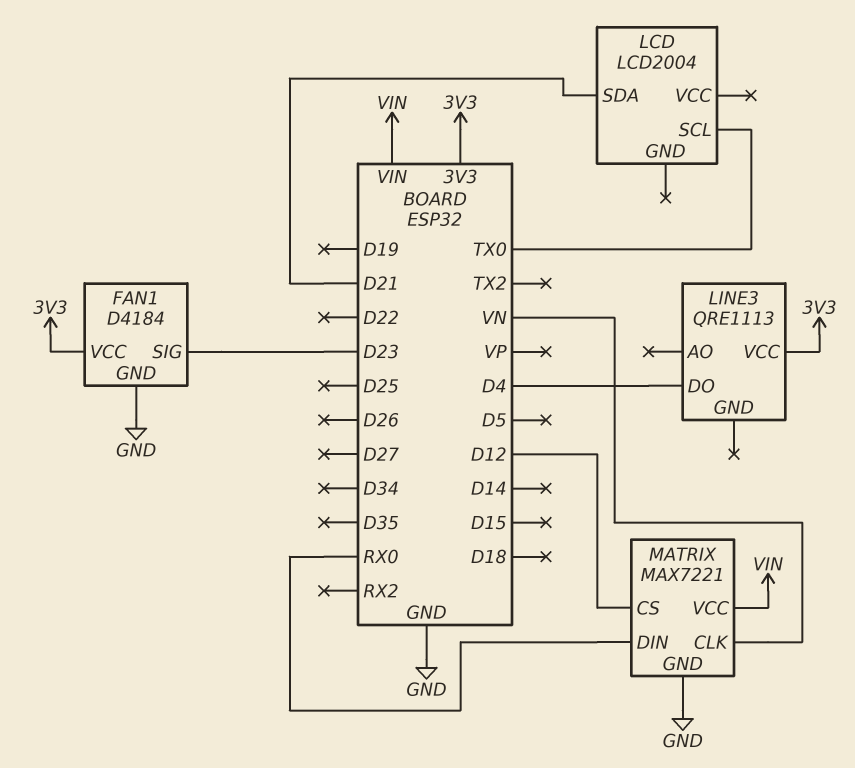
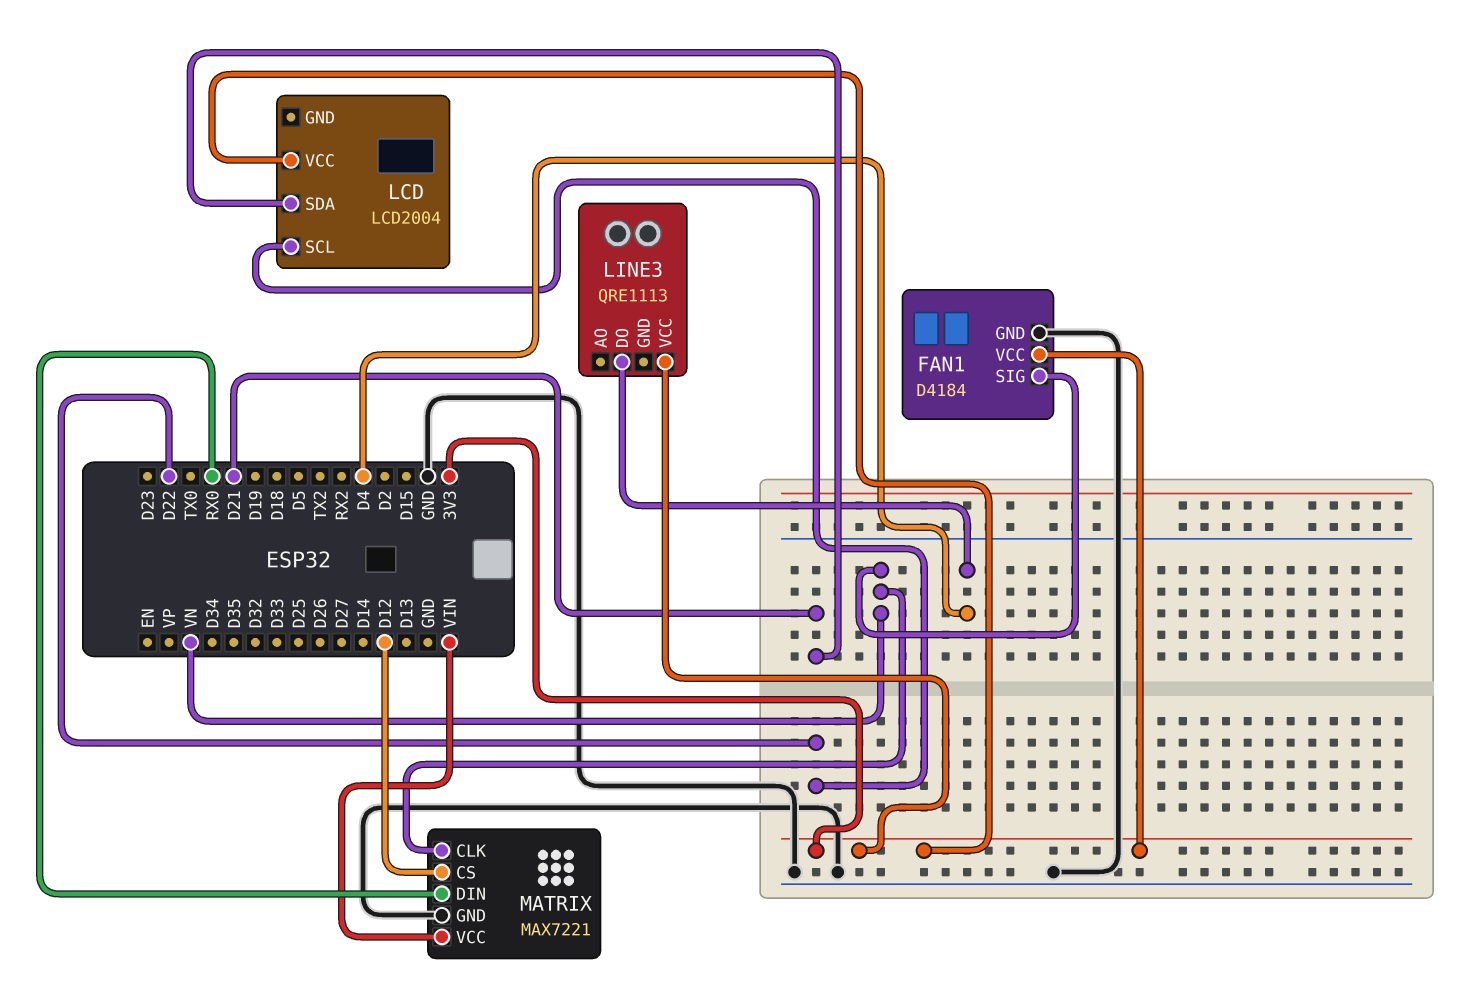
FAN1 pin SIG: D23 -> VN
LCD pin SCL: TX0 -> D22
LCD pin VCC: none -> 3V3

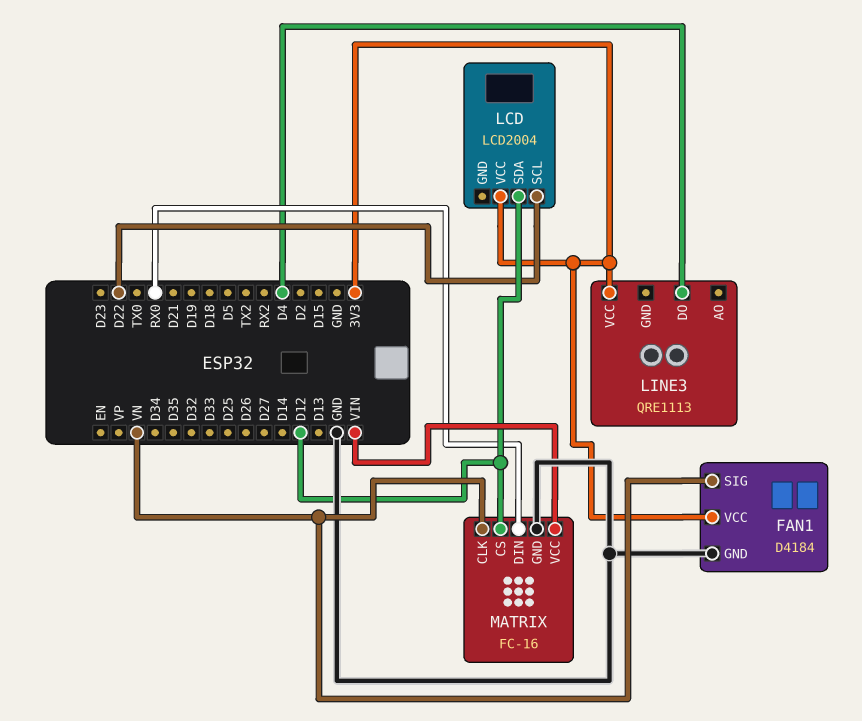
LCD pin SDA: D21 -> D12
MATRIX: MAX7221 -> FC-16

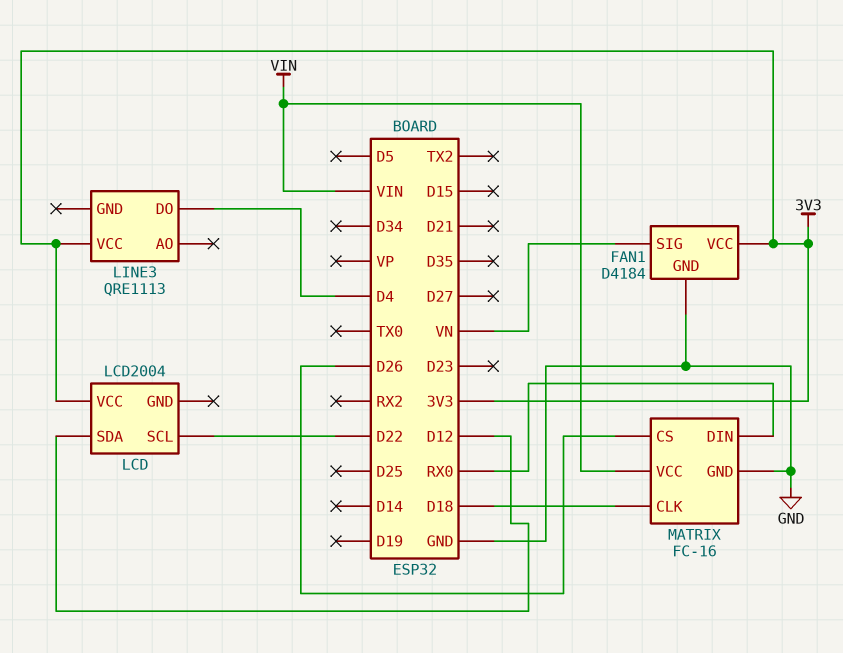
MATRIX pin CLK: VN -> D18
MATRIX pin CS: D12 -> D26

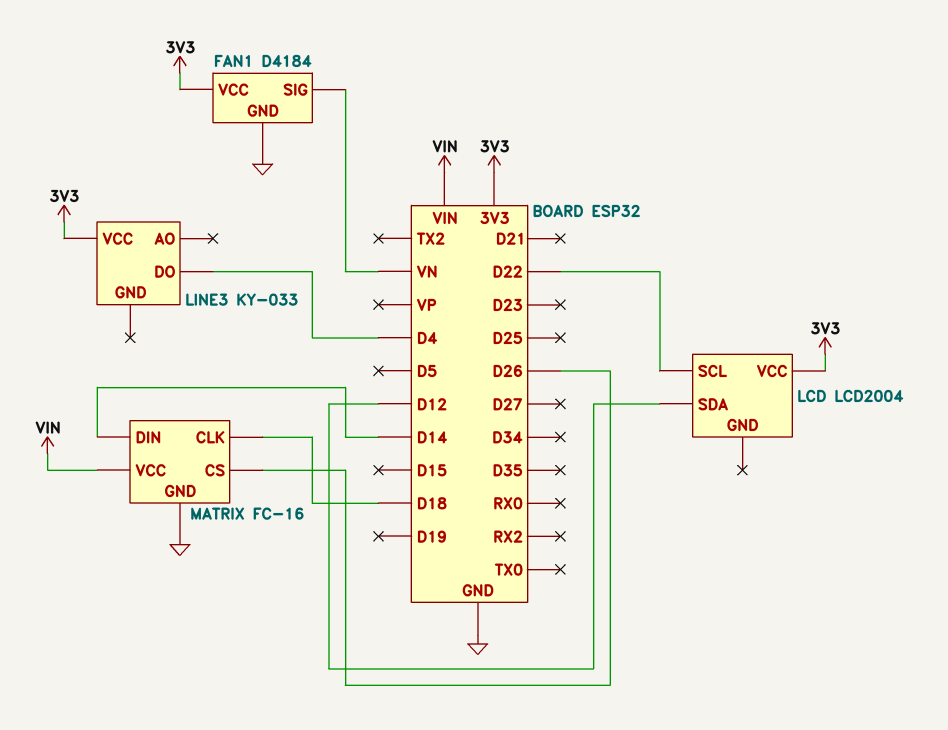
LINE3: QRE1113 -> KY-033
MATRIX pin DIN: RX0 -> D14

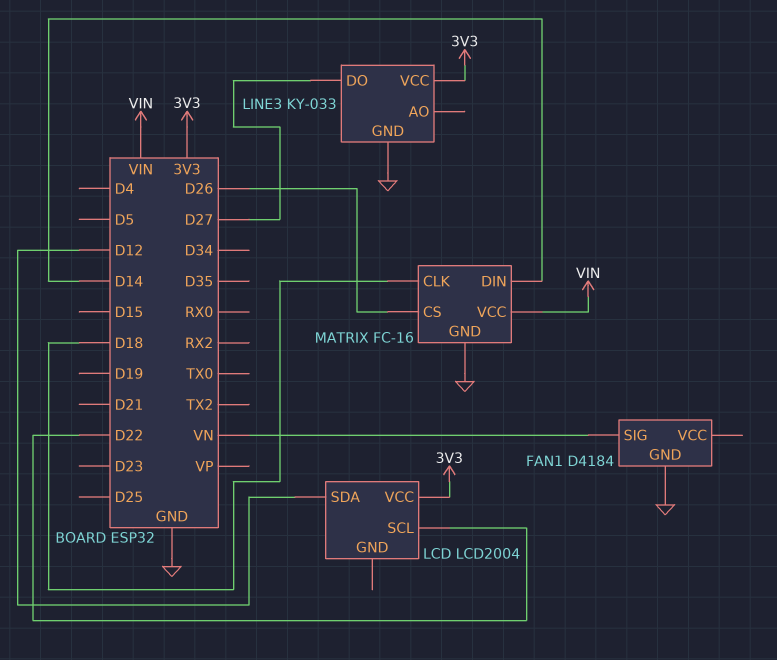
FAN1 pin VCC: 3V3 -> none
LINE3 pin DO: D4 -> D27
LINE3 pin GND: none -> GND

